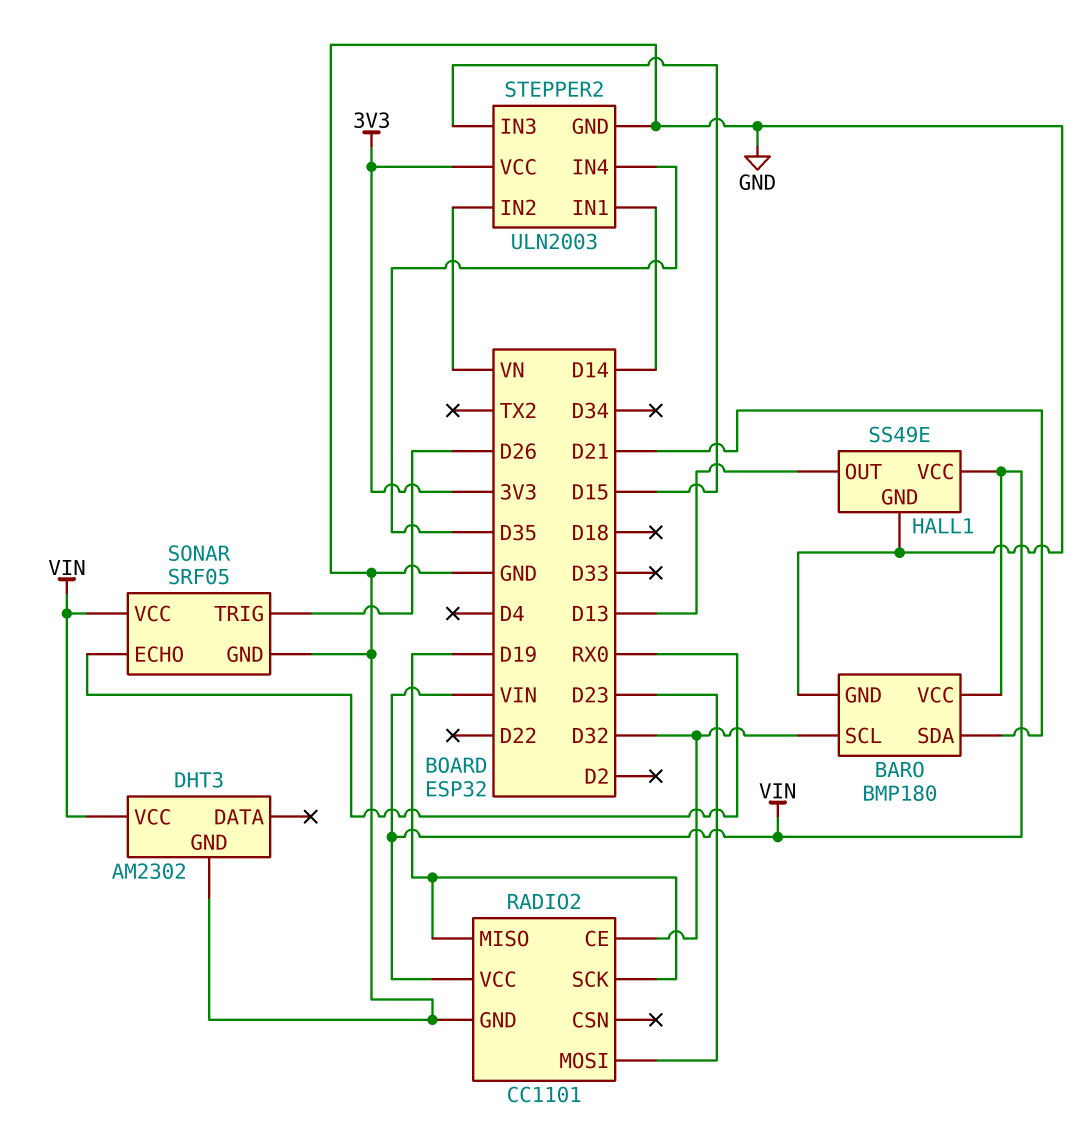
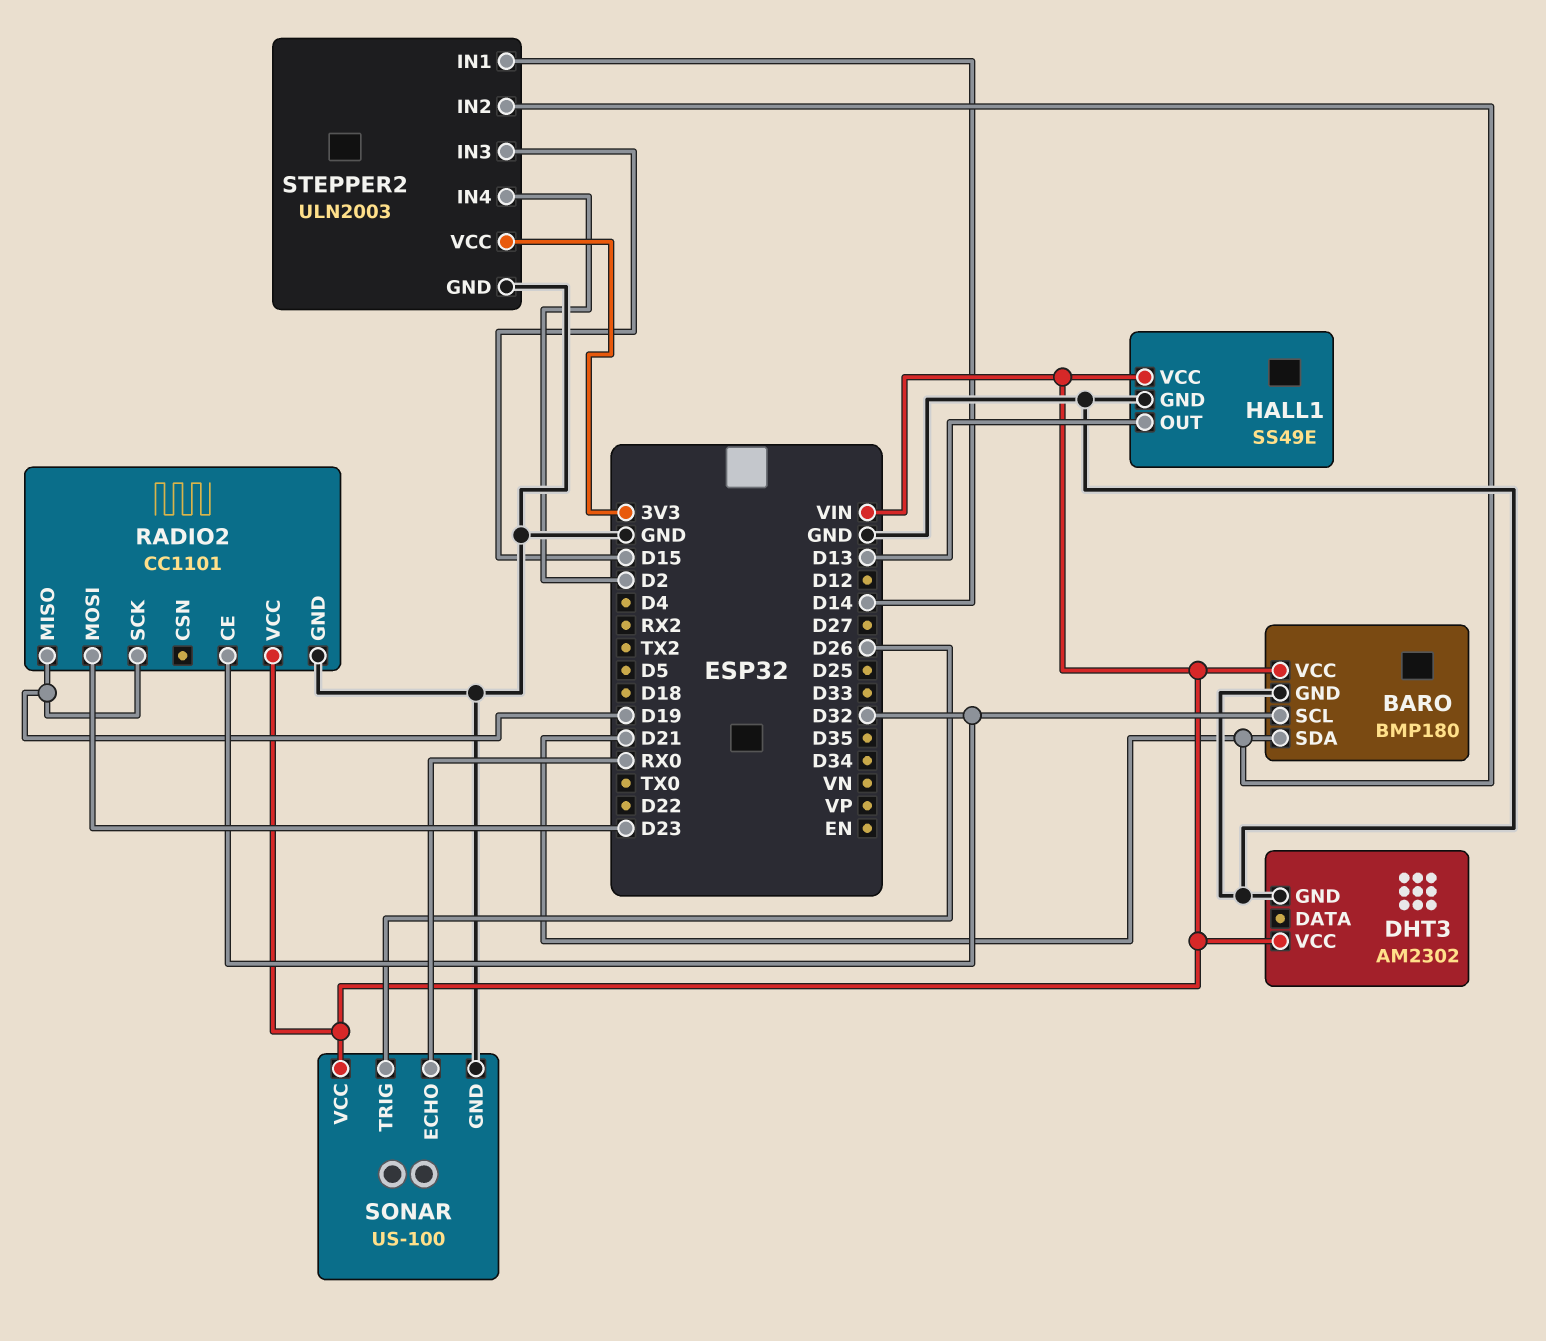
SONAR: SRF05 -> US-100
STEPPER2 pin IN2: VN -> D21
STEPPER2 pin IN4: D35 -> D2

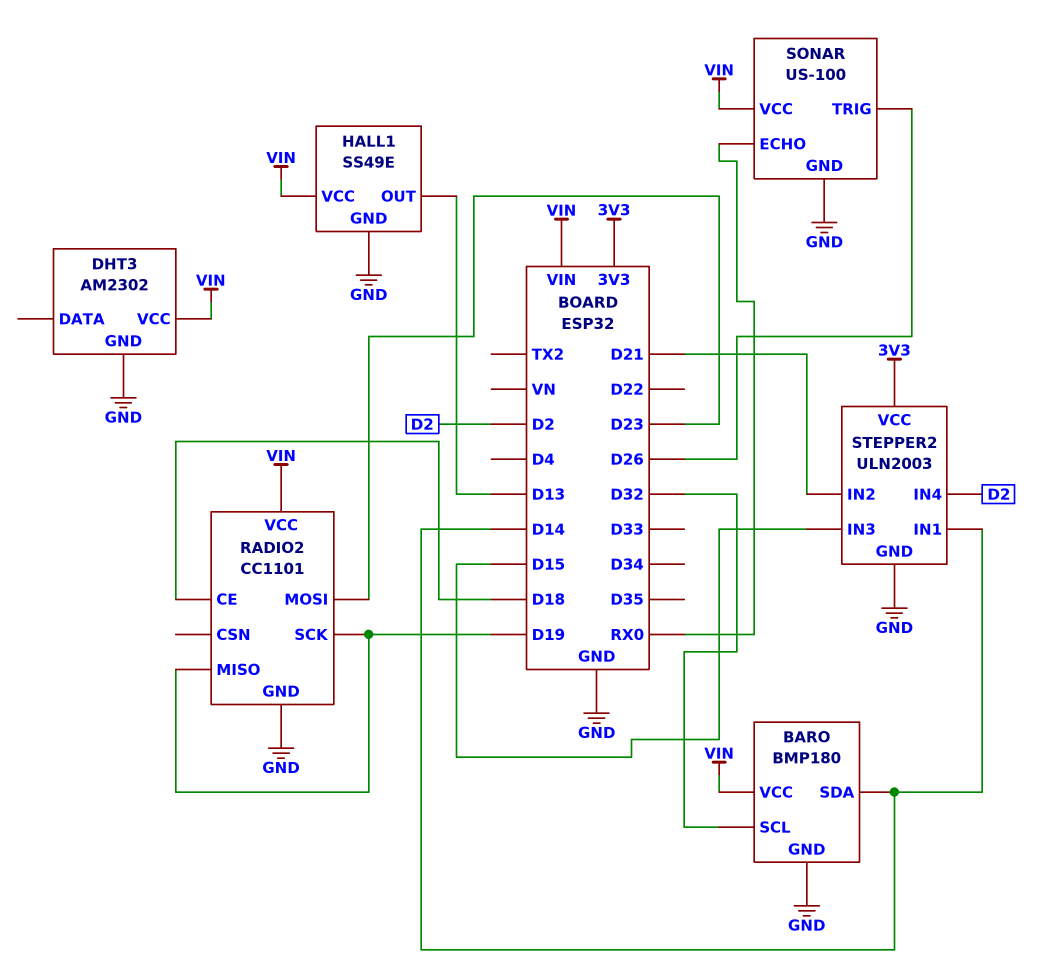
BARO pin SDA: D21 -> D14
RADIO2 pin CE: D32 -> D18

